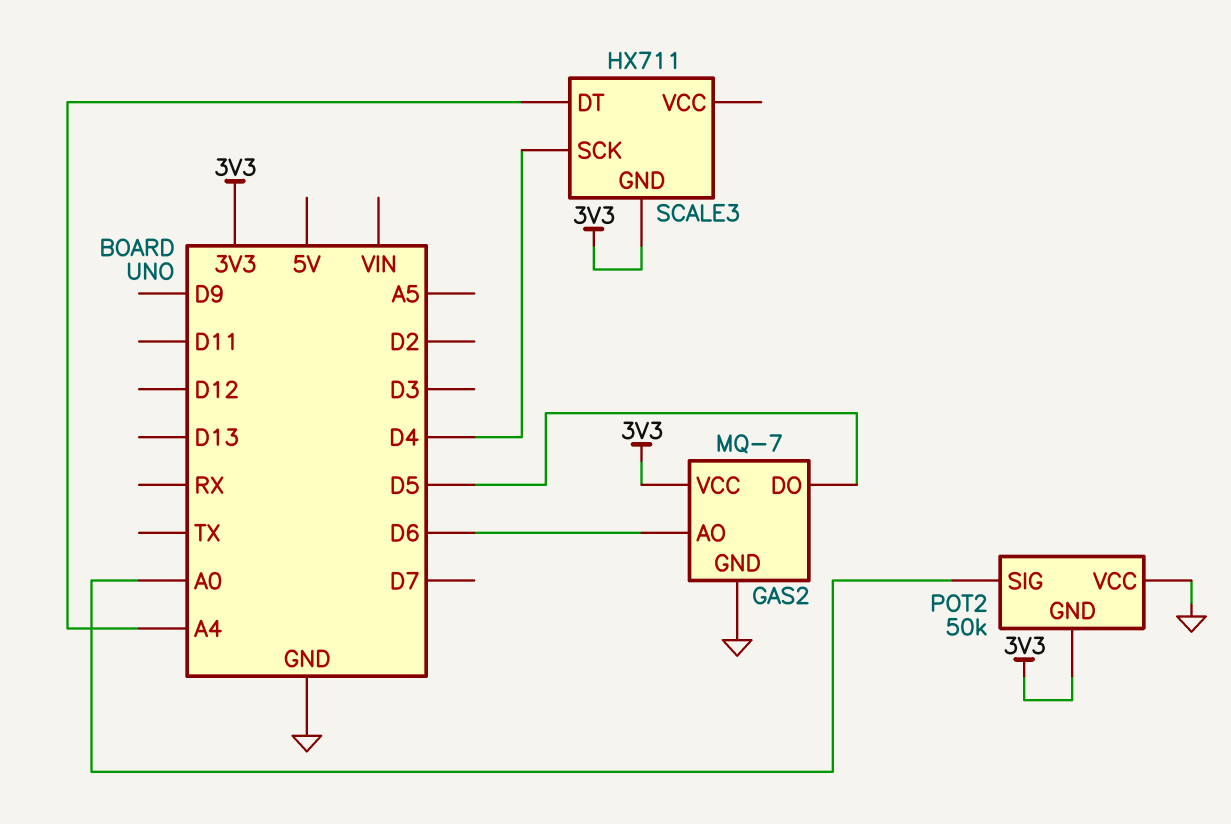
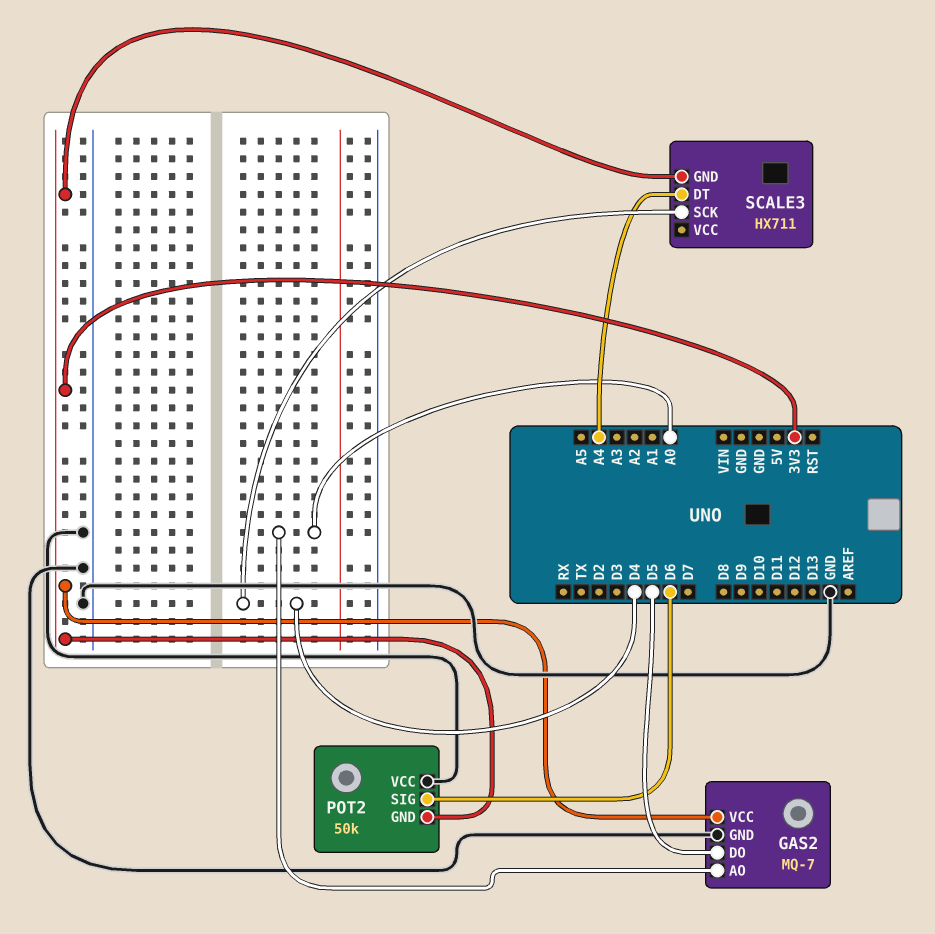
GAS2 pin AO: D6 -> A0
POT2 pin SIG: A0 -> D6

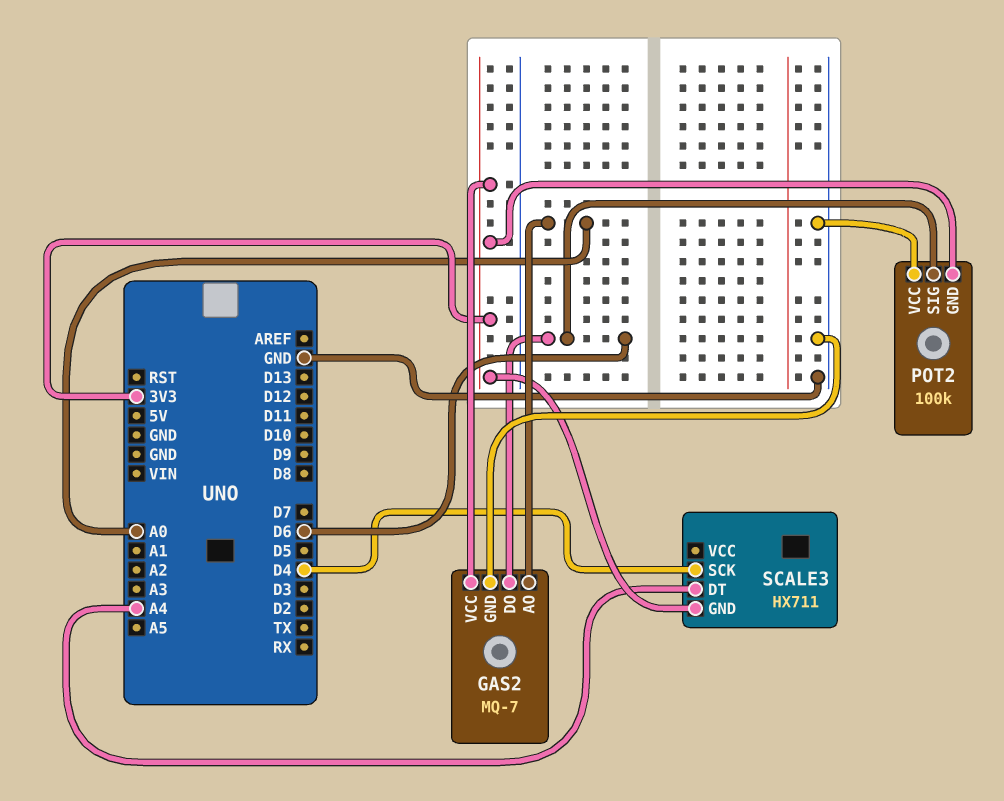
GAS2 pin DO: D5 -> D6
POT2: 50k -> 100k

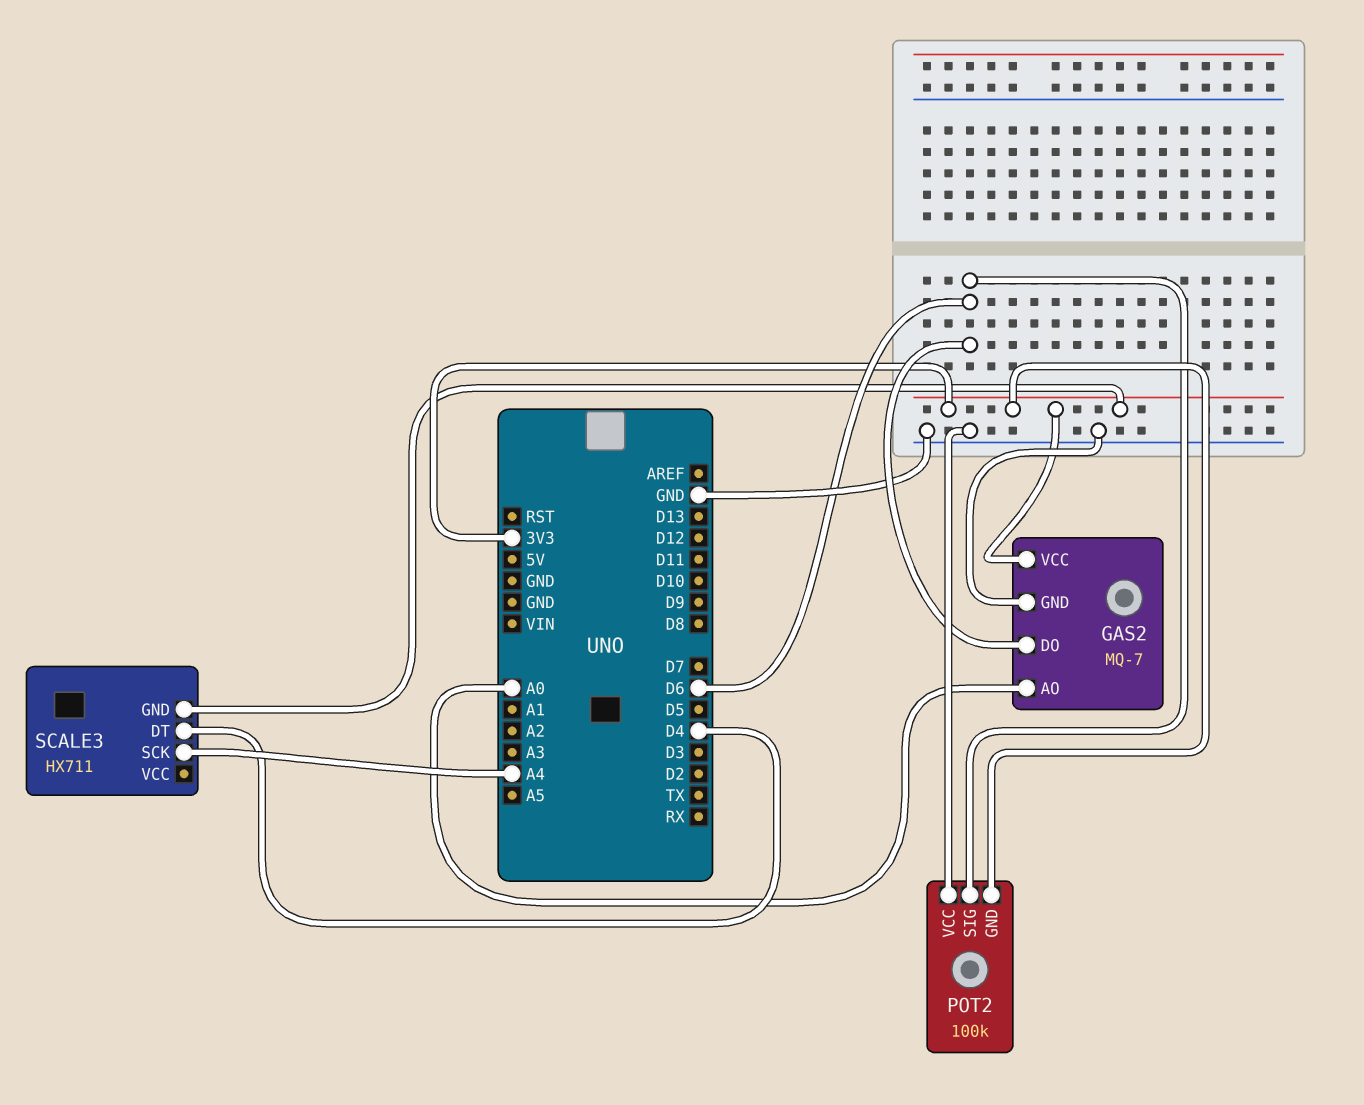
SCALE3 pin DT: A4 -> D4
SCALE3 pin SCK: D4 -> A4

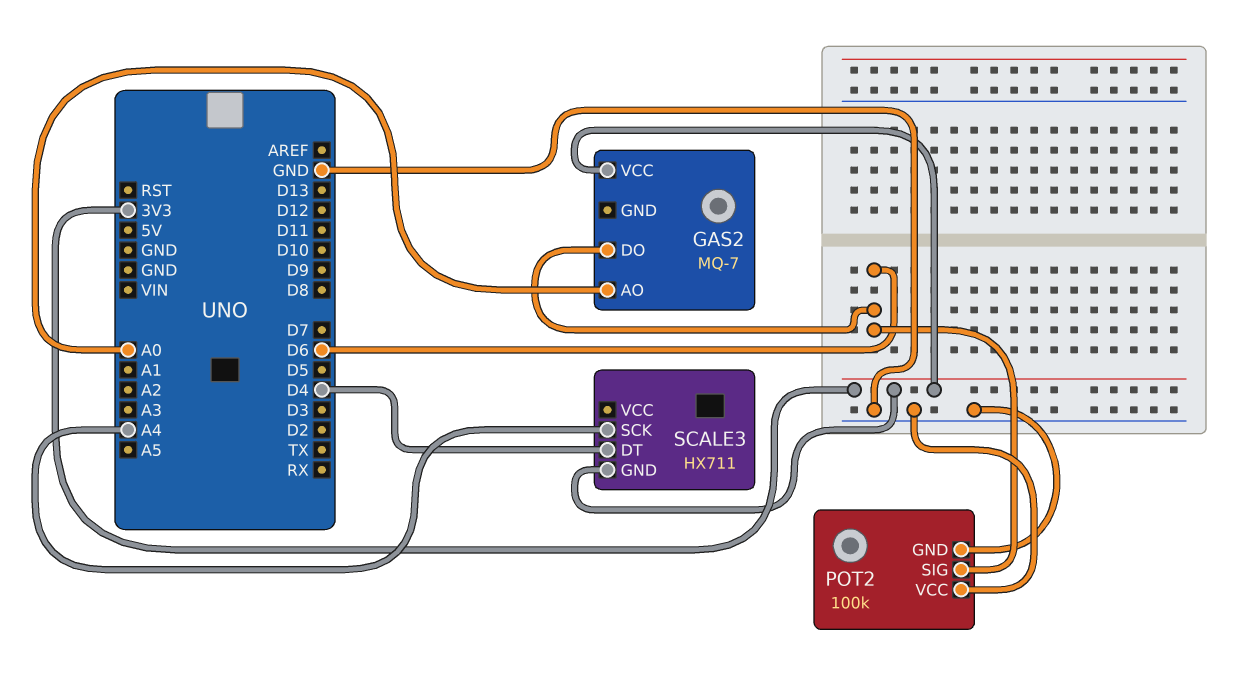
GAS2 pin GND: GND -> none
POT2 pin GND: 3V3 -> GND

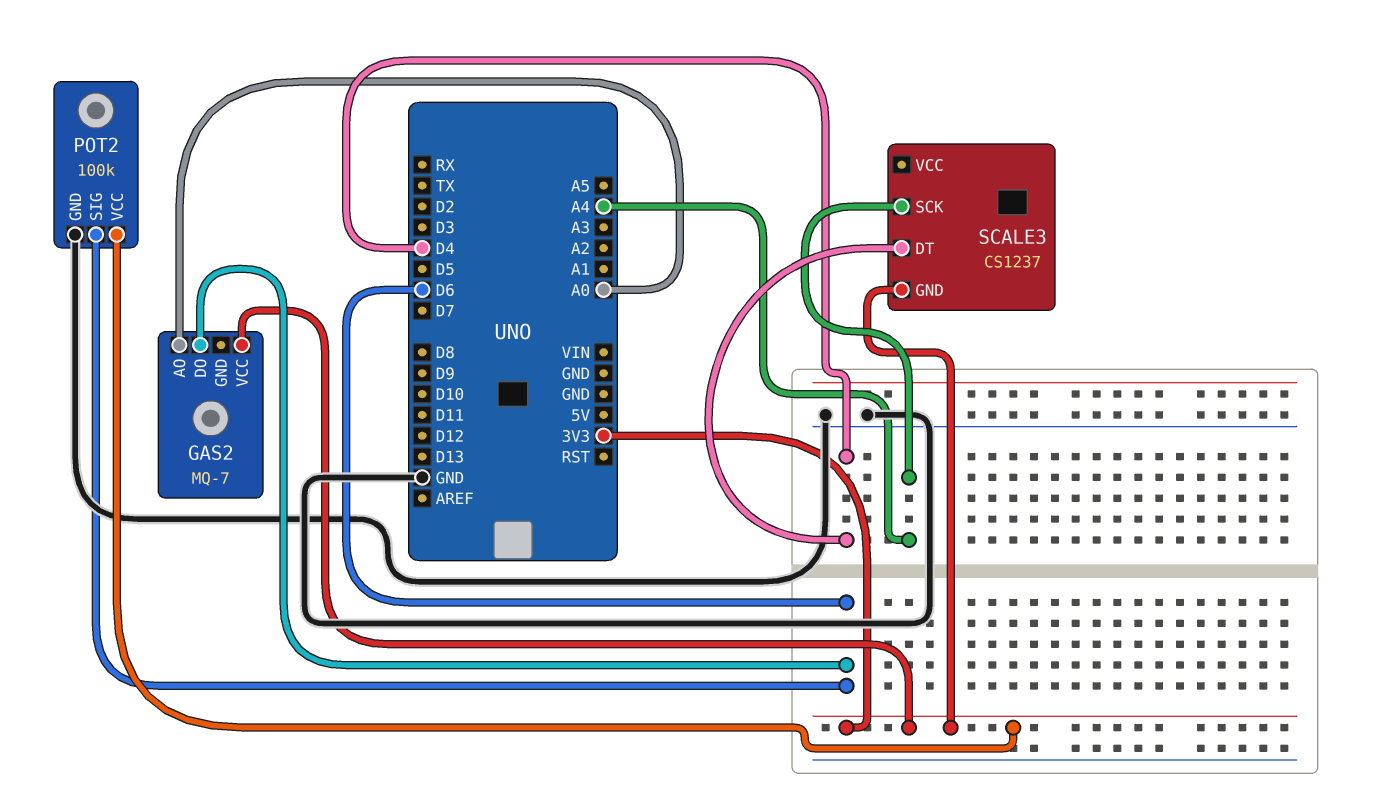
POT2 pin VCC: GND -> 3V3
SCALE3: HX711 -> CS1237

